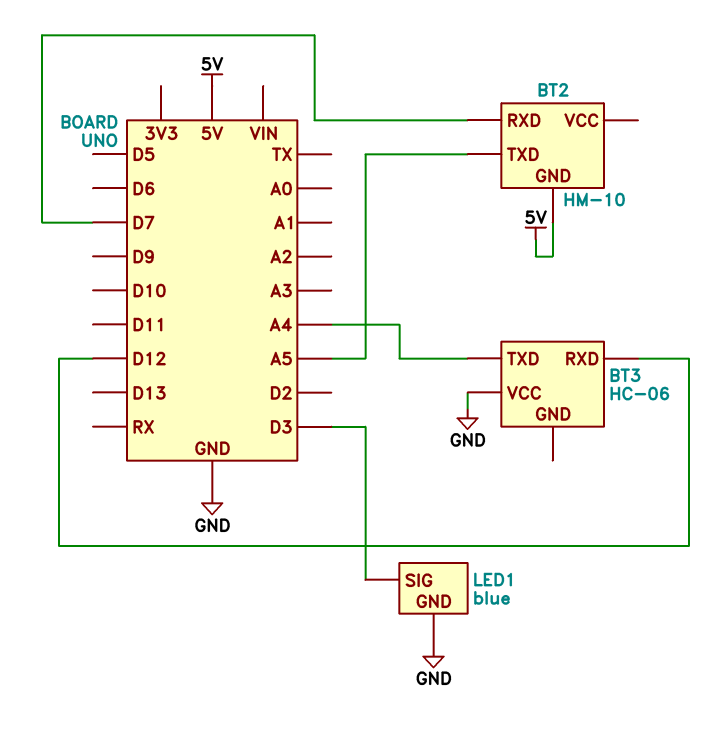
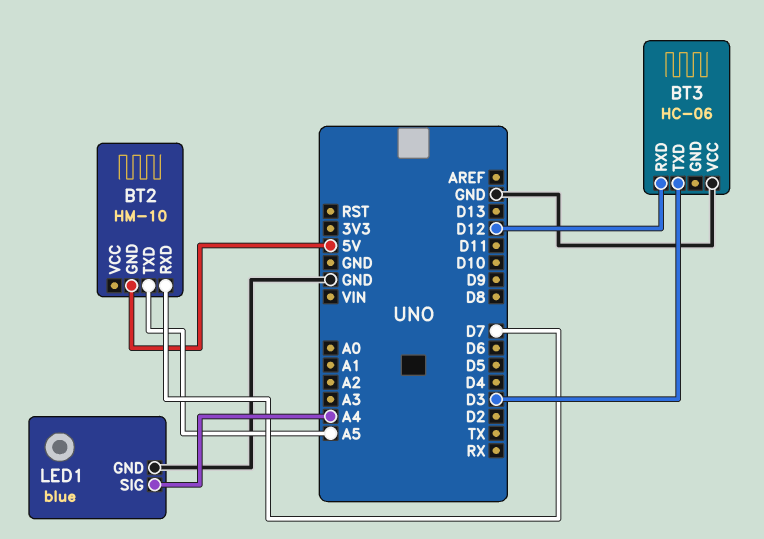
BT3 pin TXD: A4 -> D3
LED1 pin SIG: D3 -> A4

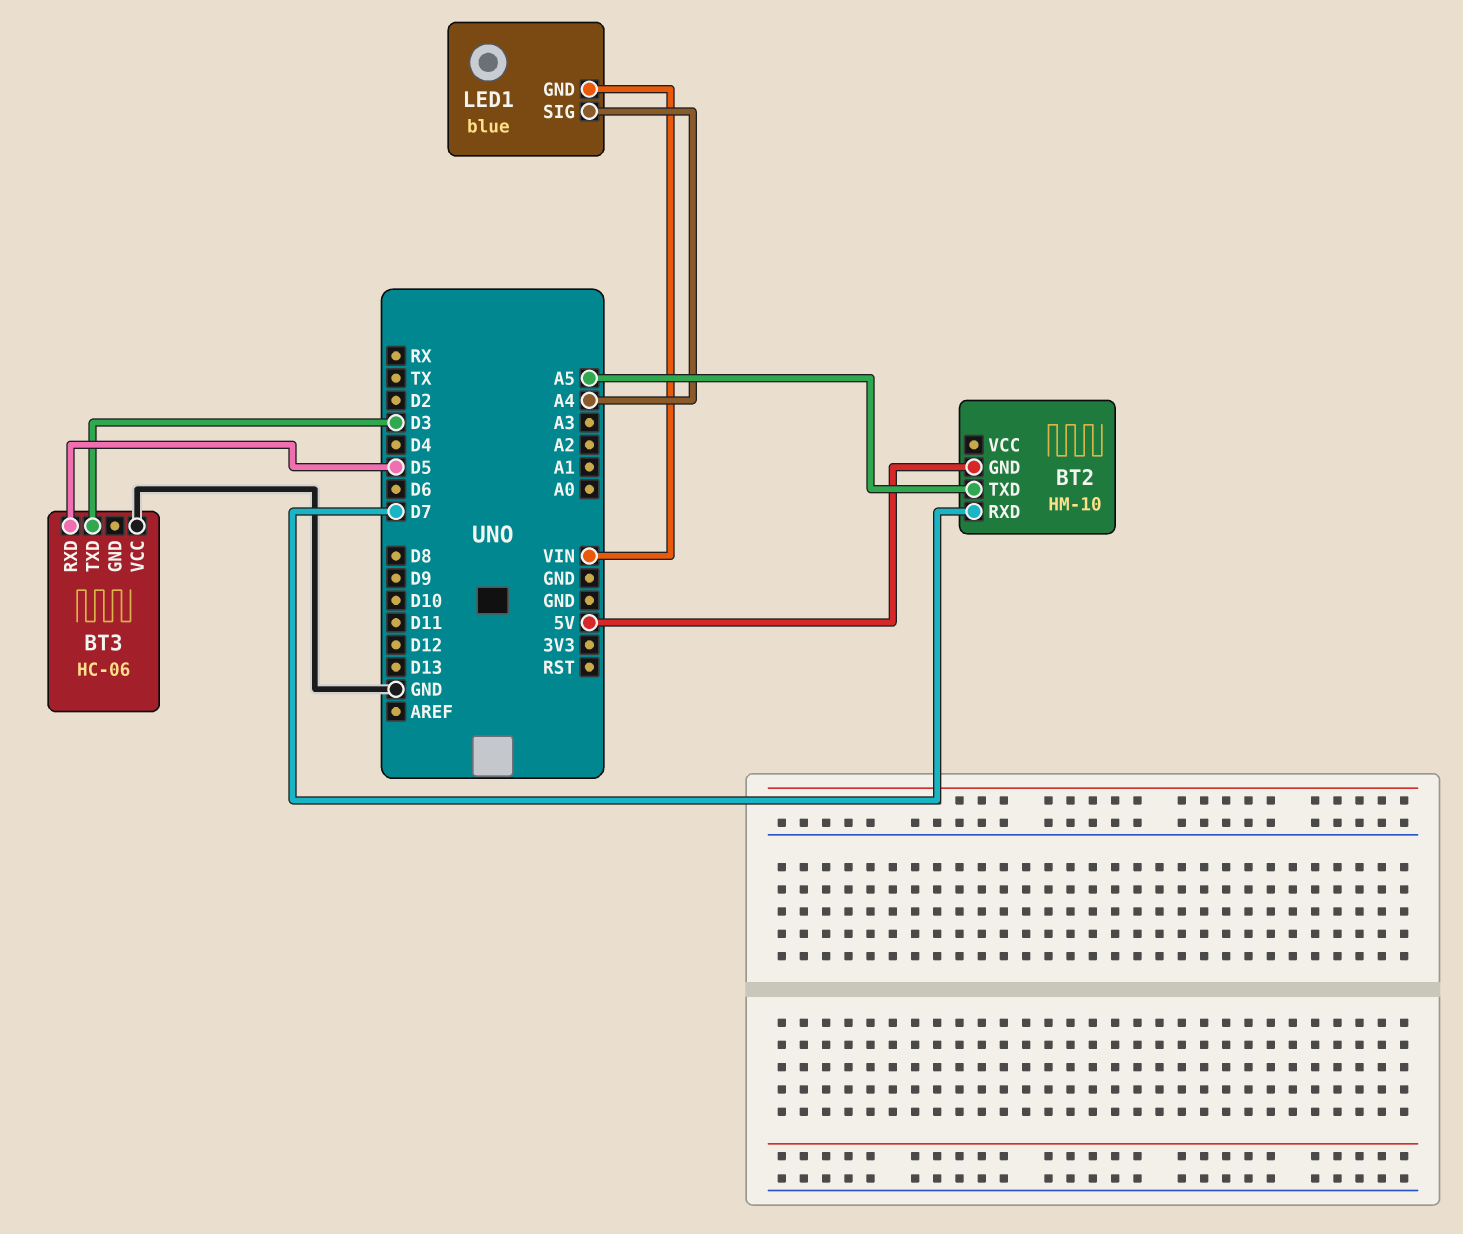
BT3 pin RXD: D12 -> D5
LED1 pin GND: GND -> VIN

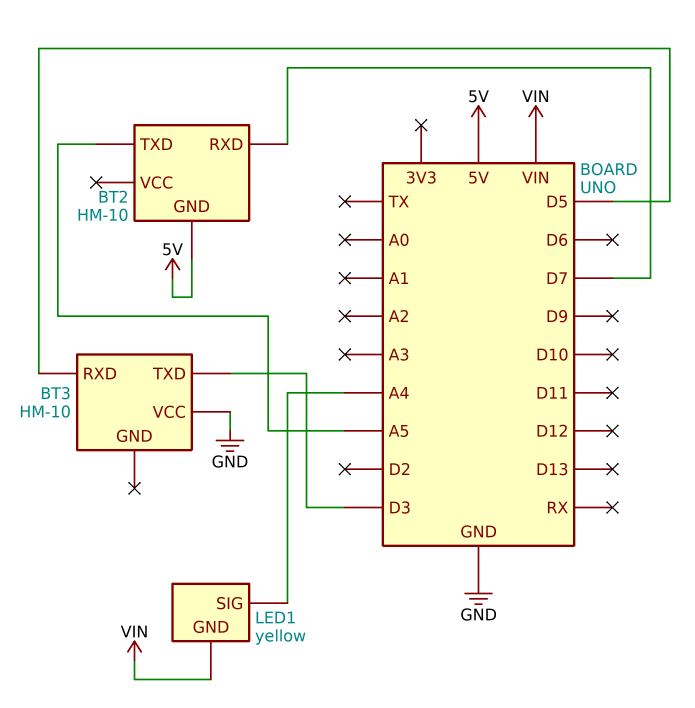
BT3: HC-06 -> HM-10
LED1: blue -> yellow

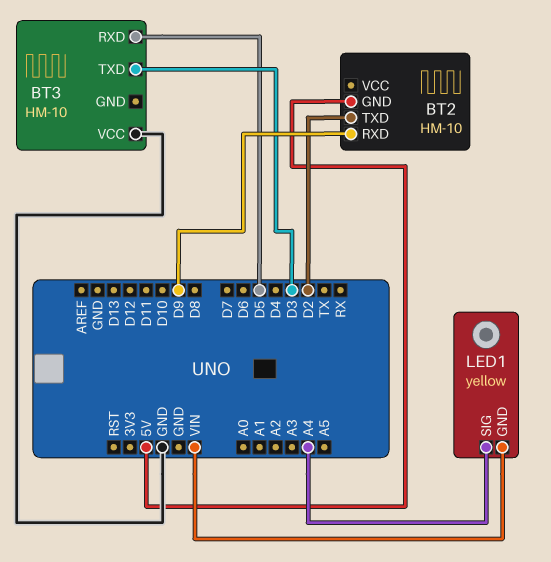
BT2 pin RXD: D7 -> D9
BT2 pin TXD: A5 -> D2

